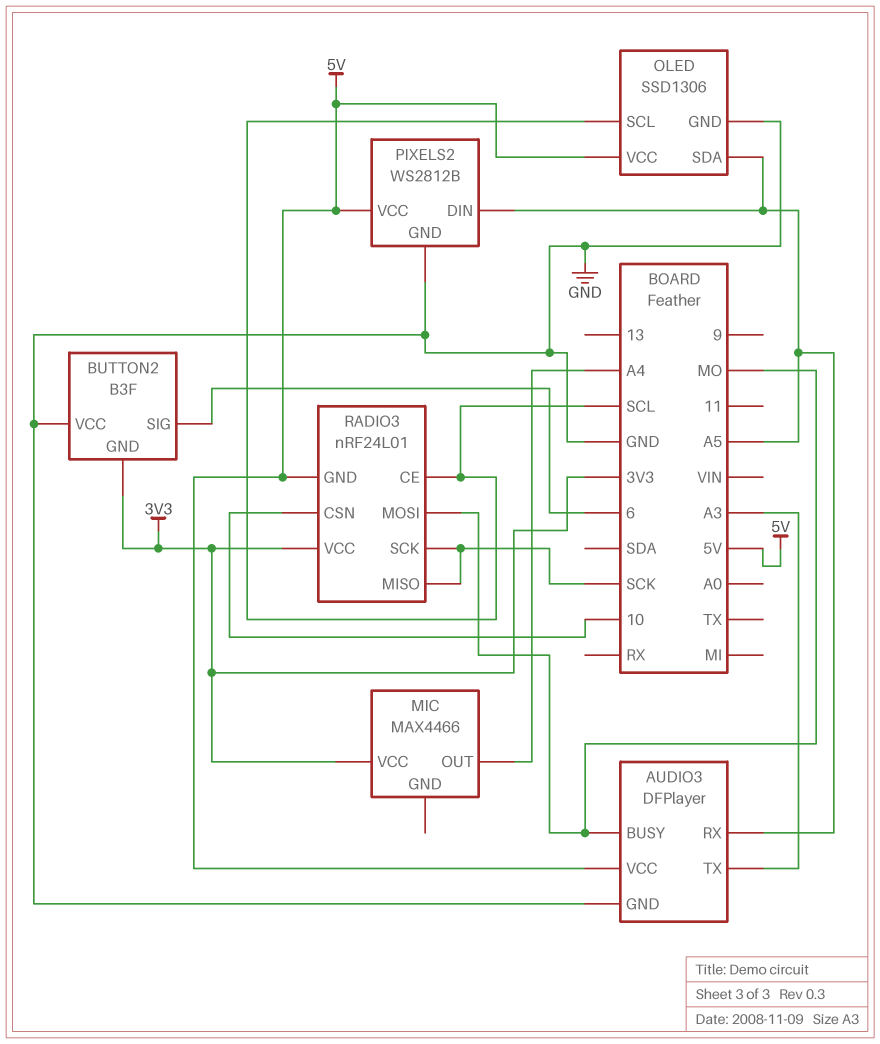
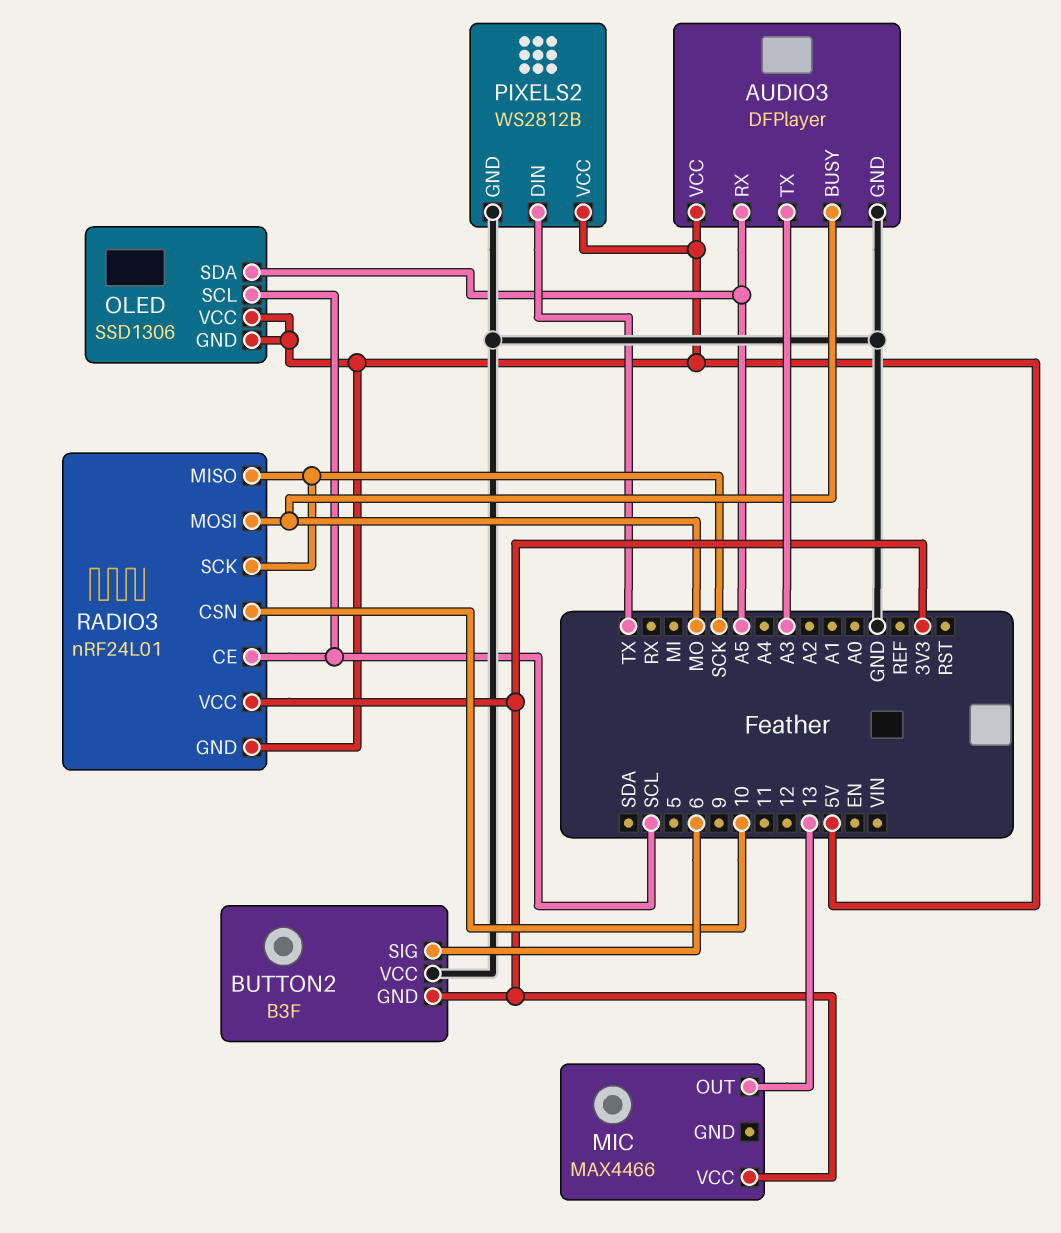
MIC pin OUT: A4 -> 13
OLED pin GND: GND -> 5V
PIXELS2 pin DIN: A5 -> TX

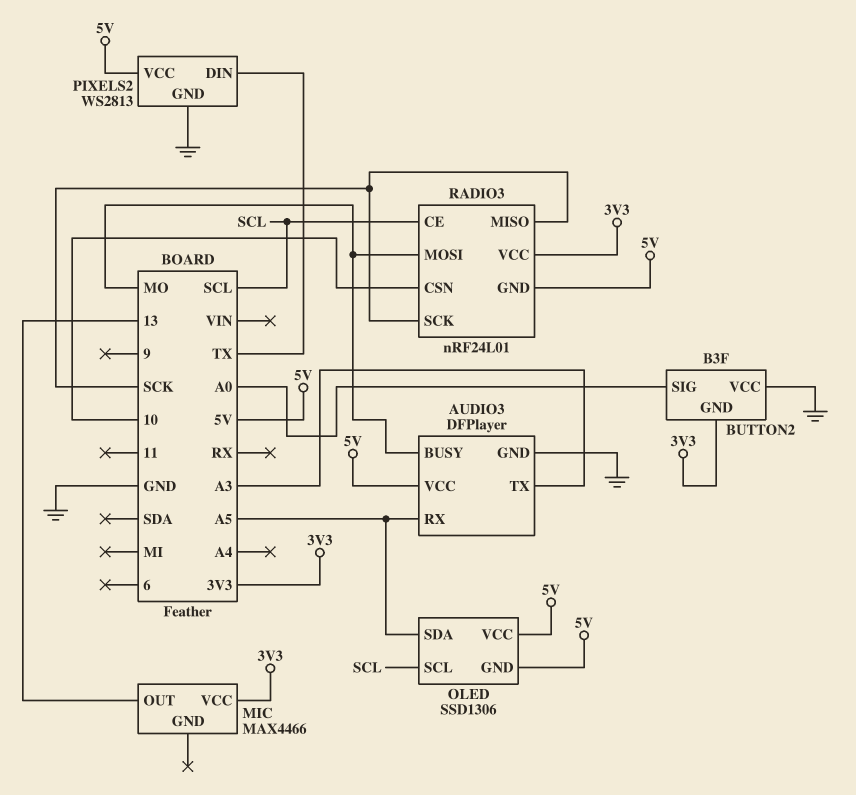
BUTTON2 pin SIG: 6 -> A0
PIXELS2: WS2812B -> WS2813

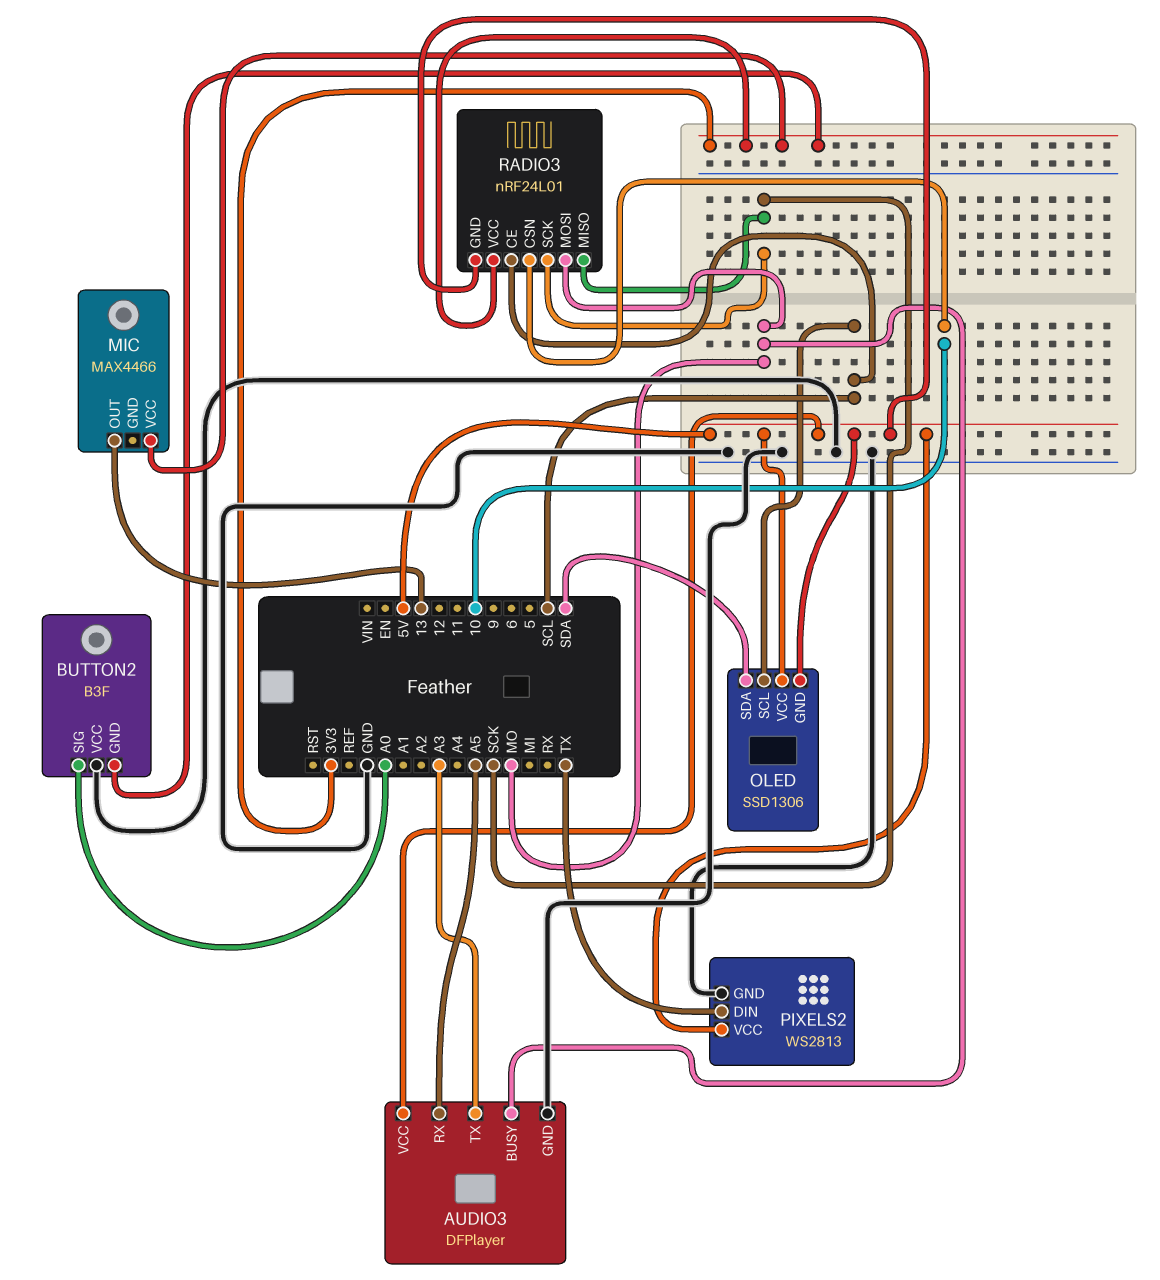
OLED pin SDA: A5 -> SDA

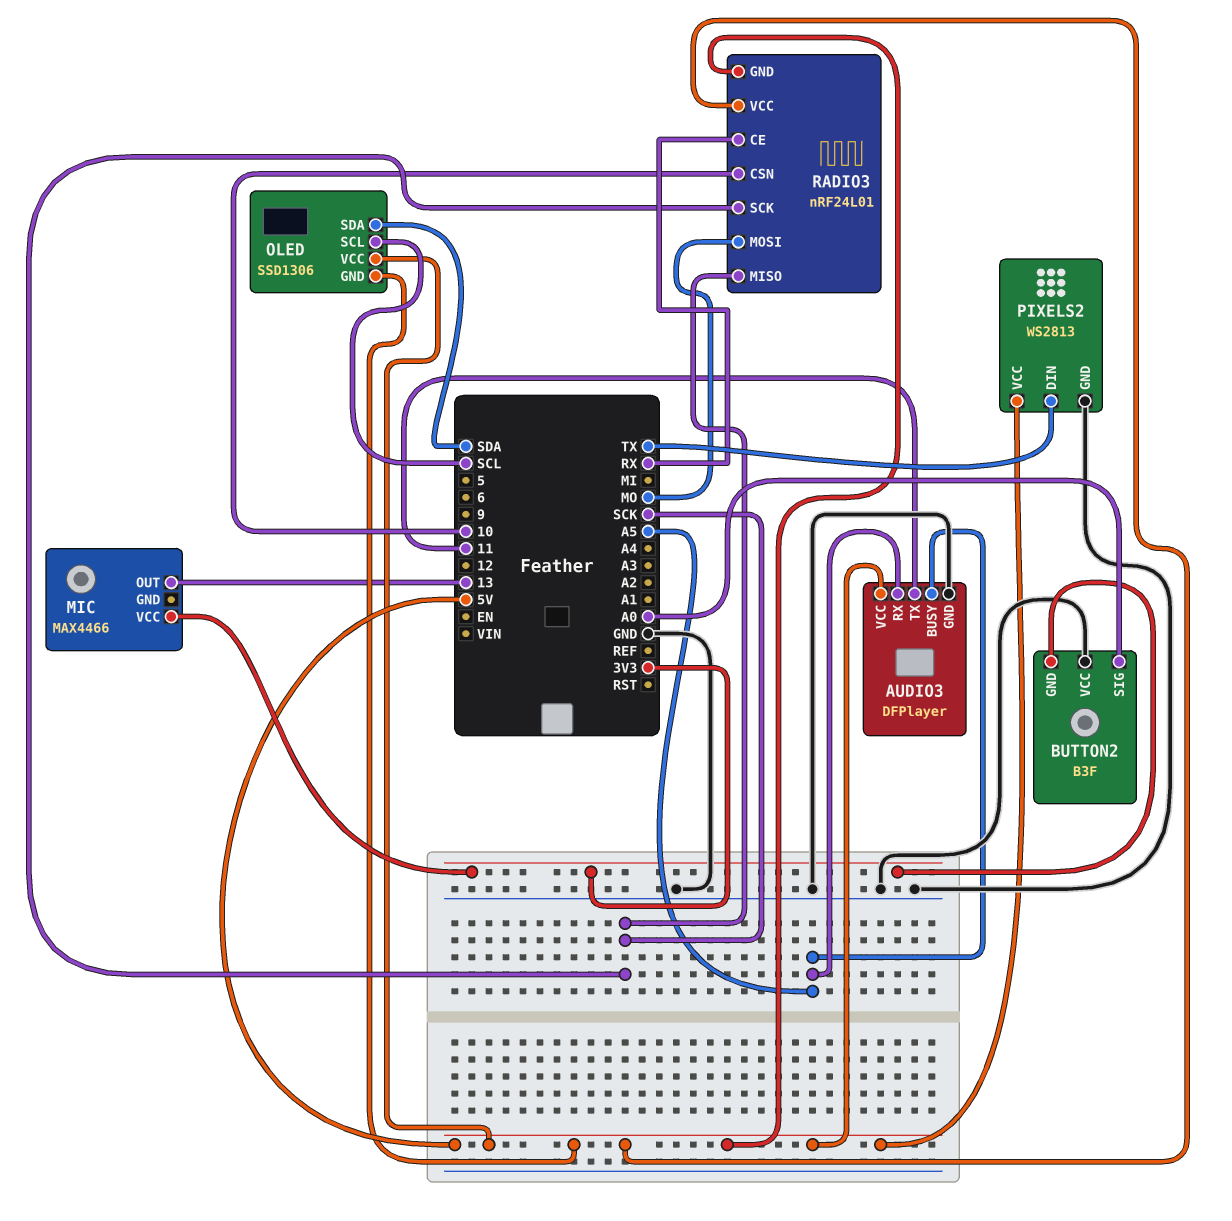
AUDIO3 pin BUSY: MO -> A5
AUDIO3 pin TX: A3 -> 11
RADIO3 pin CE: SCL -> RX
RADIO3 pin VCC: 3V3 -> 5V

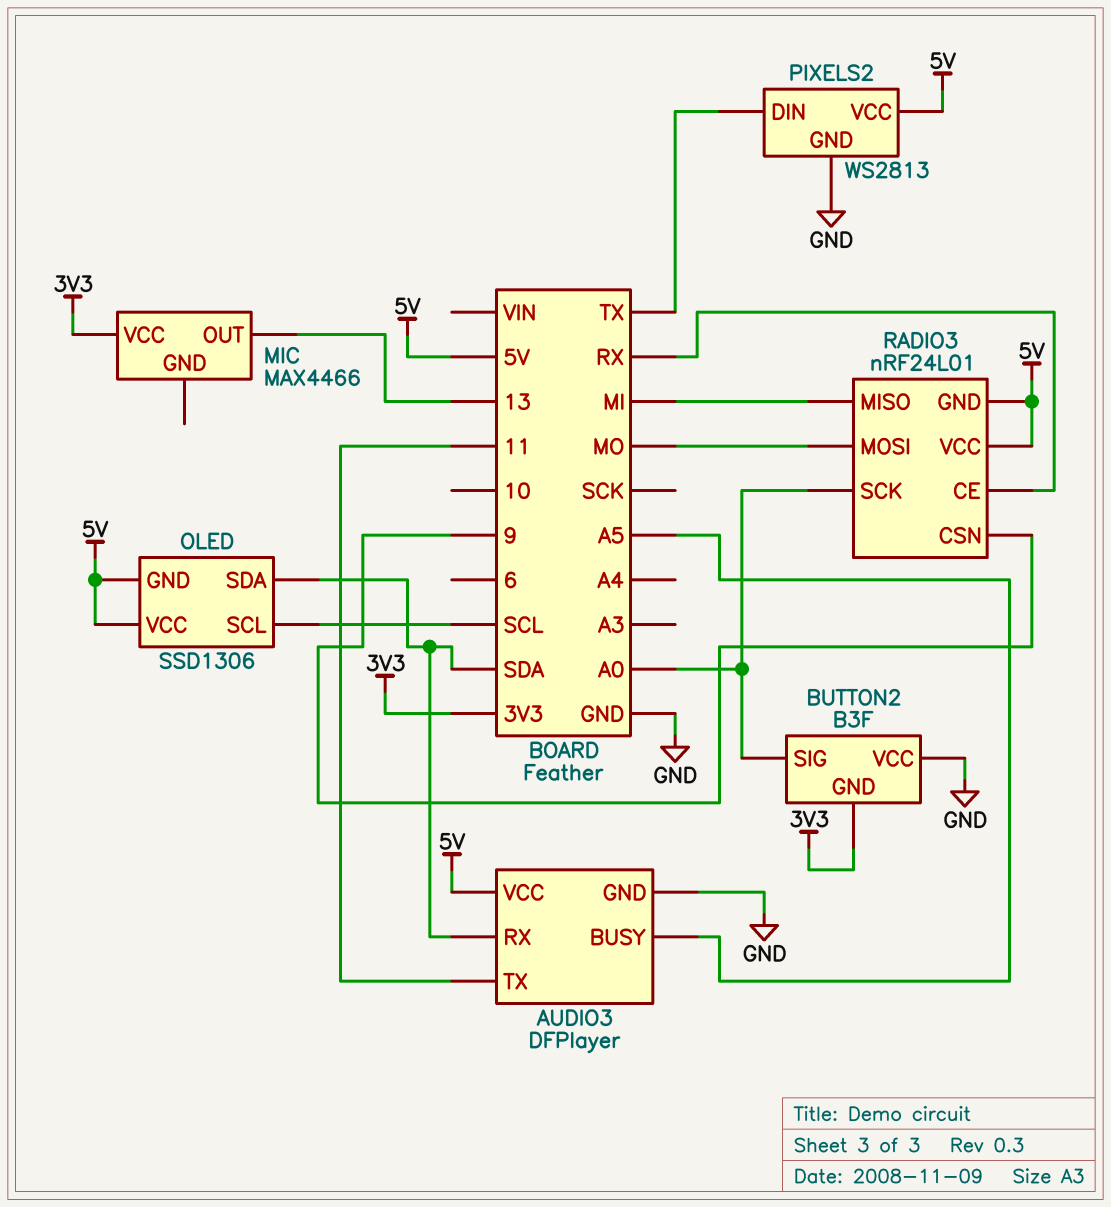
AUDIO3 pin RX: A5 -> SDA
RADIO3 pin CSN: 10 -> 9
RADIO3 pin MISO: SCK -> MI
RADIO3 pin SCK: SCK -> A0

